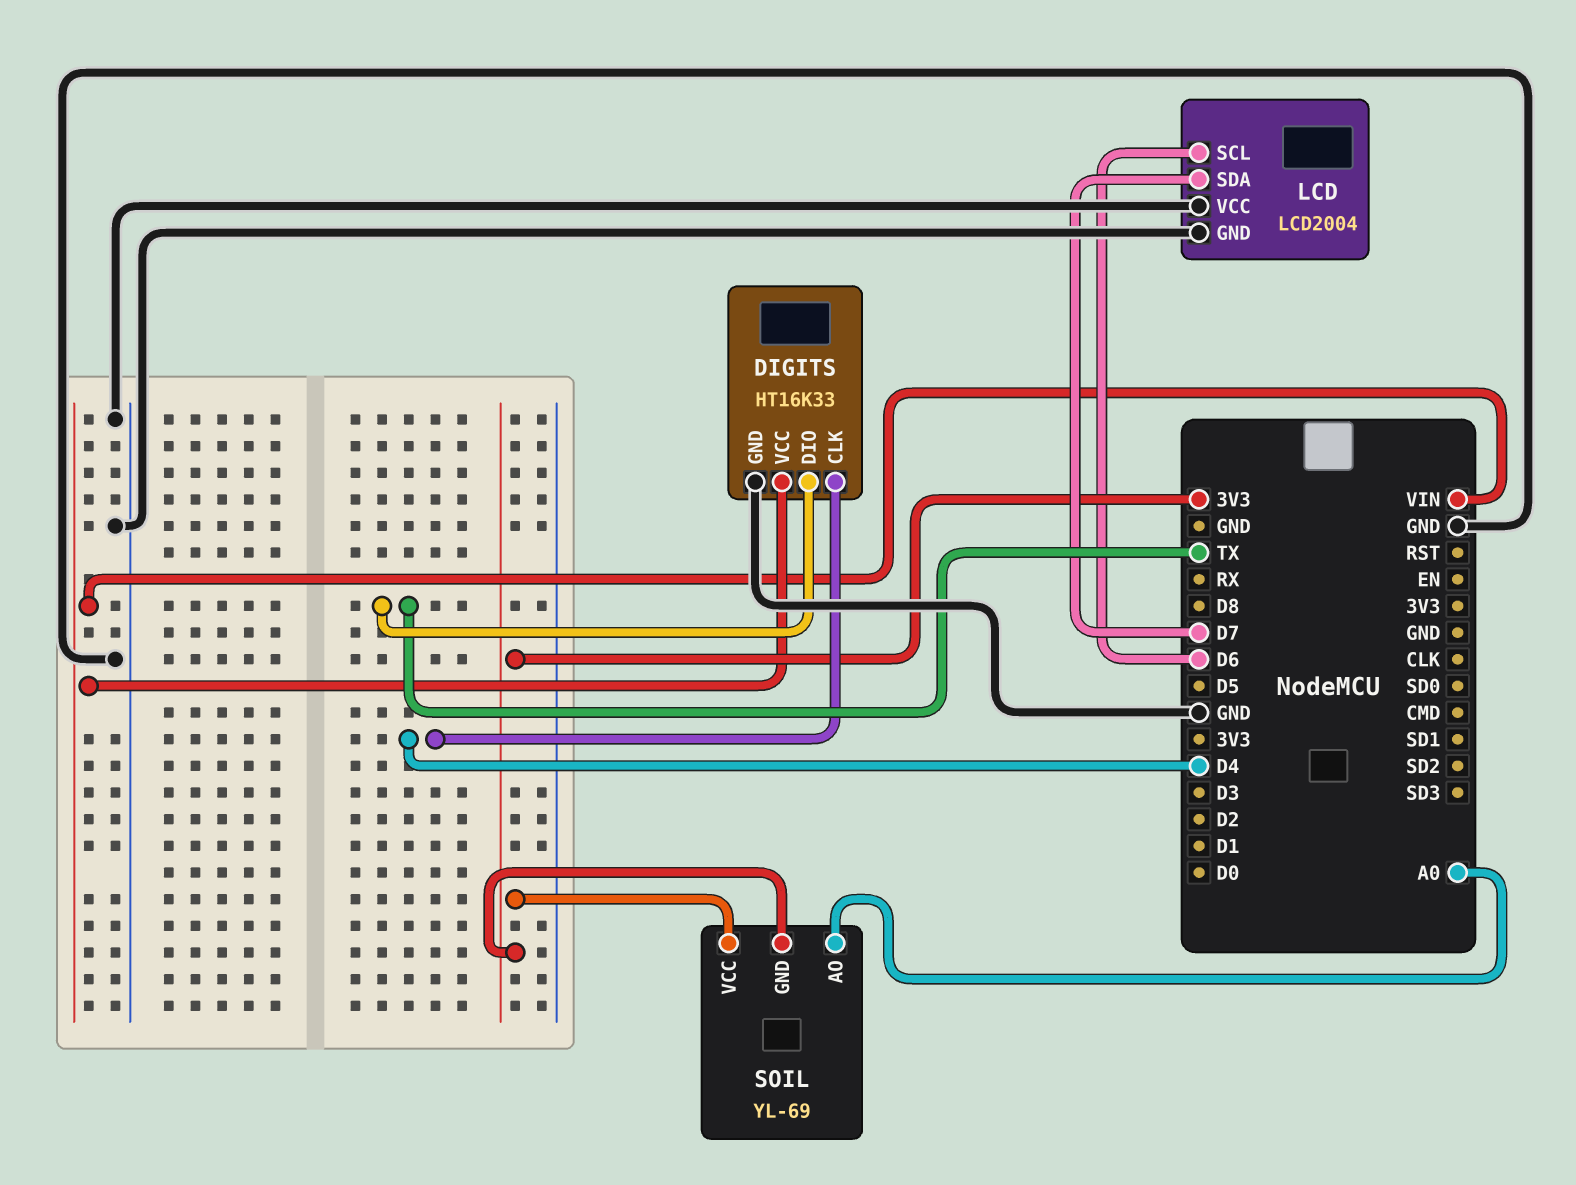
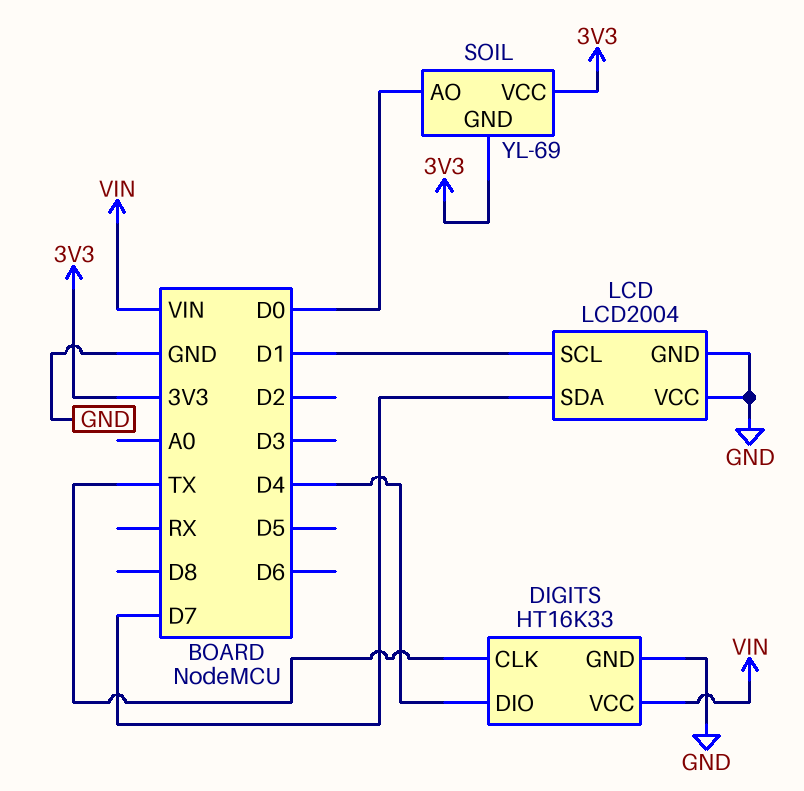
DIGITS pin CLK: D4 -> TX
DIGITS pin DIO: TX -> D4
LCD pin SCL: D6 -> D1
SOIL pin AO: A0 -> D0

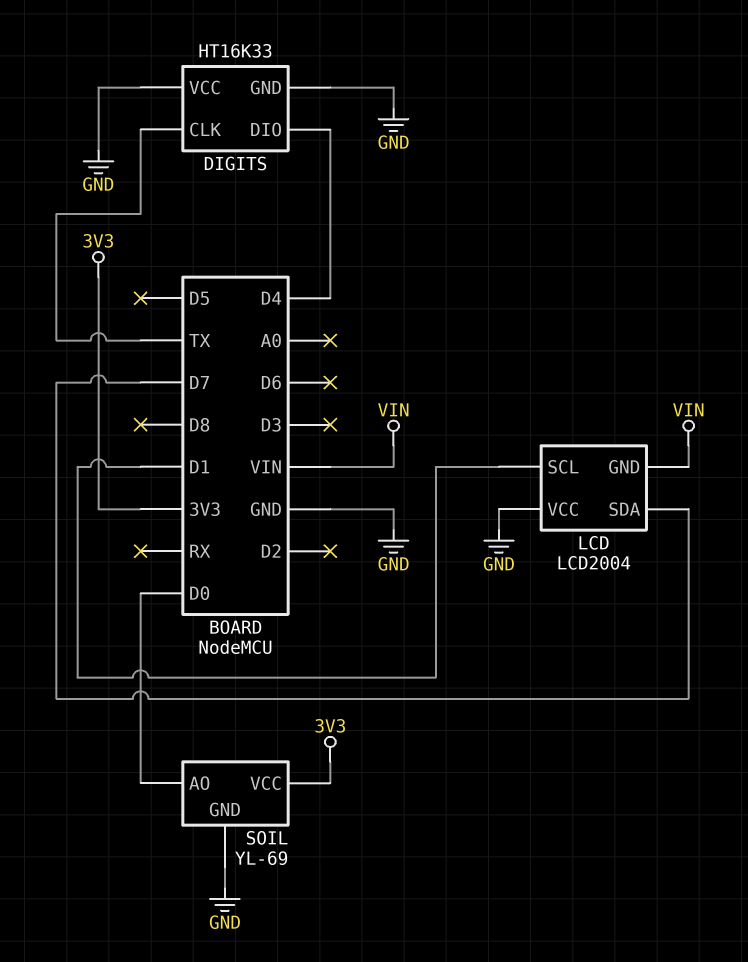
DIGITS pin VCC: VIN -> GND
LCD pin GND: GND -> VIN
SOIL pin GND: 3V3 -> GND

